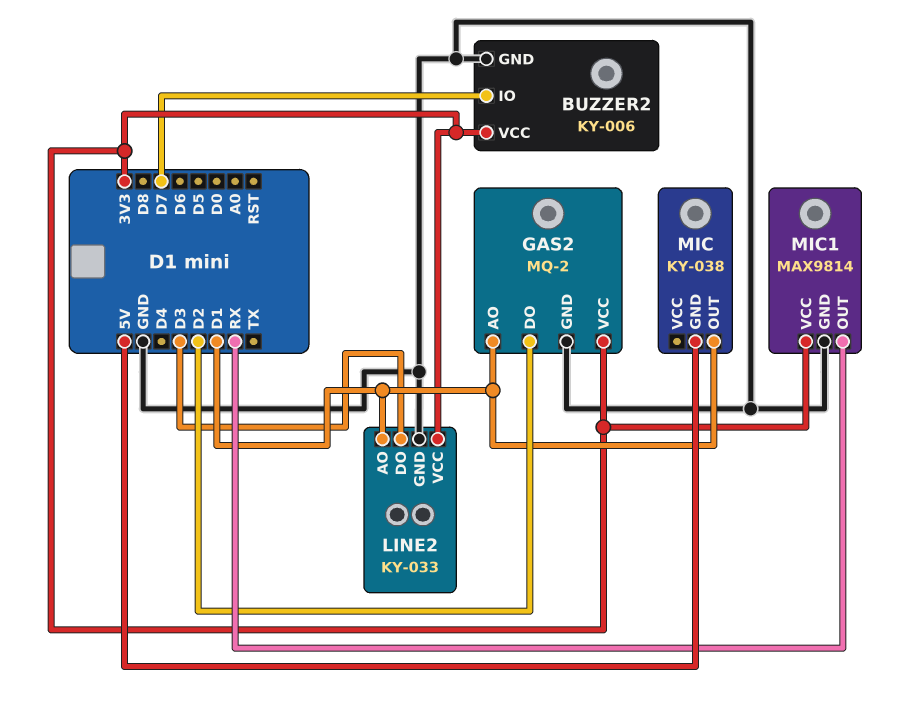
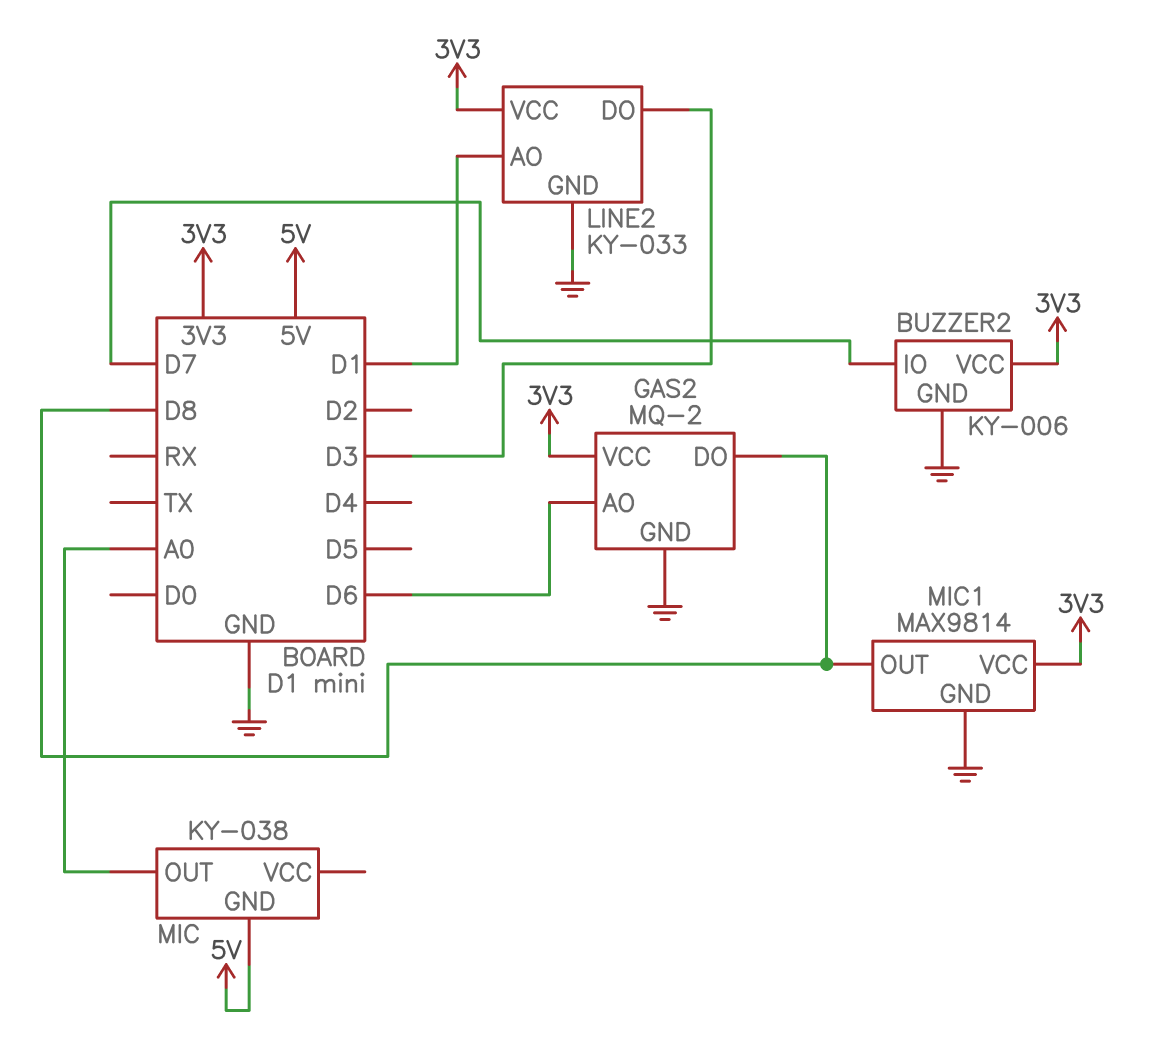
GAS2 pin AO: D1 -> D6
GAS2 pin DO: D2 -> D8
MIC pin OUT: D1 -> A0
MIC1 pin OUT: RX -> D8

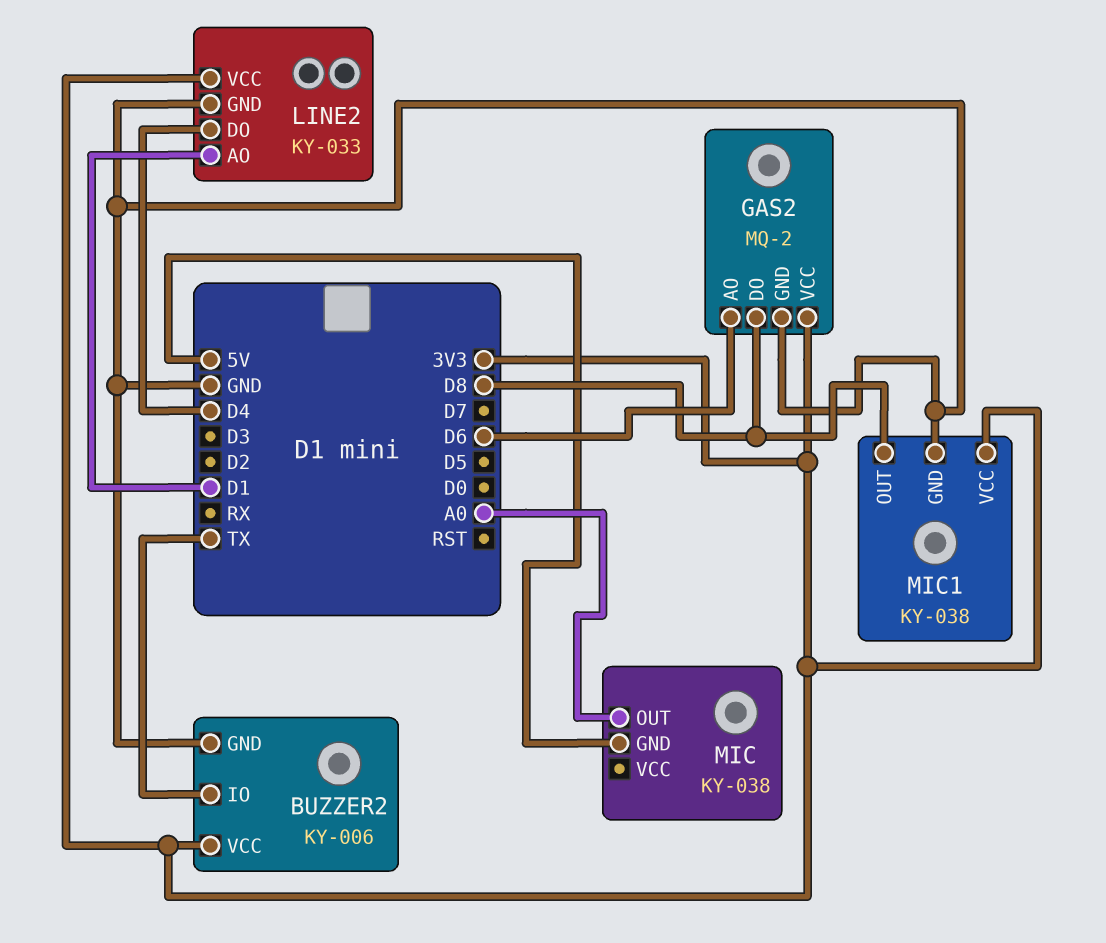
BUZZER2 pin IO: D7 -> TX
LINE2 pin DO: D3 -> D4
MIC1: MAX9814 -> KY-038

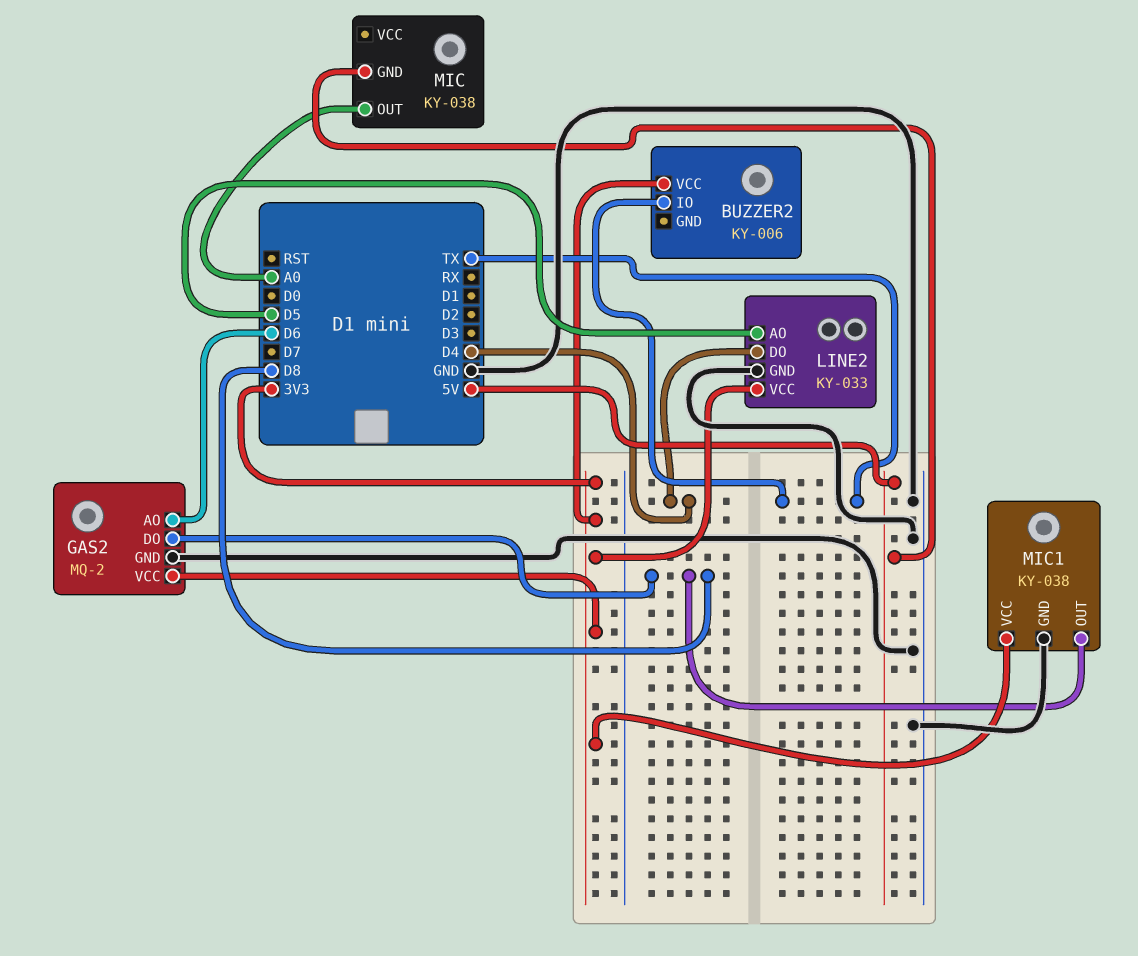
BUZZER2 pin GND: GND -> none
LINE2 pin AO: D1 -> D5

